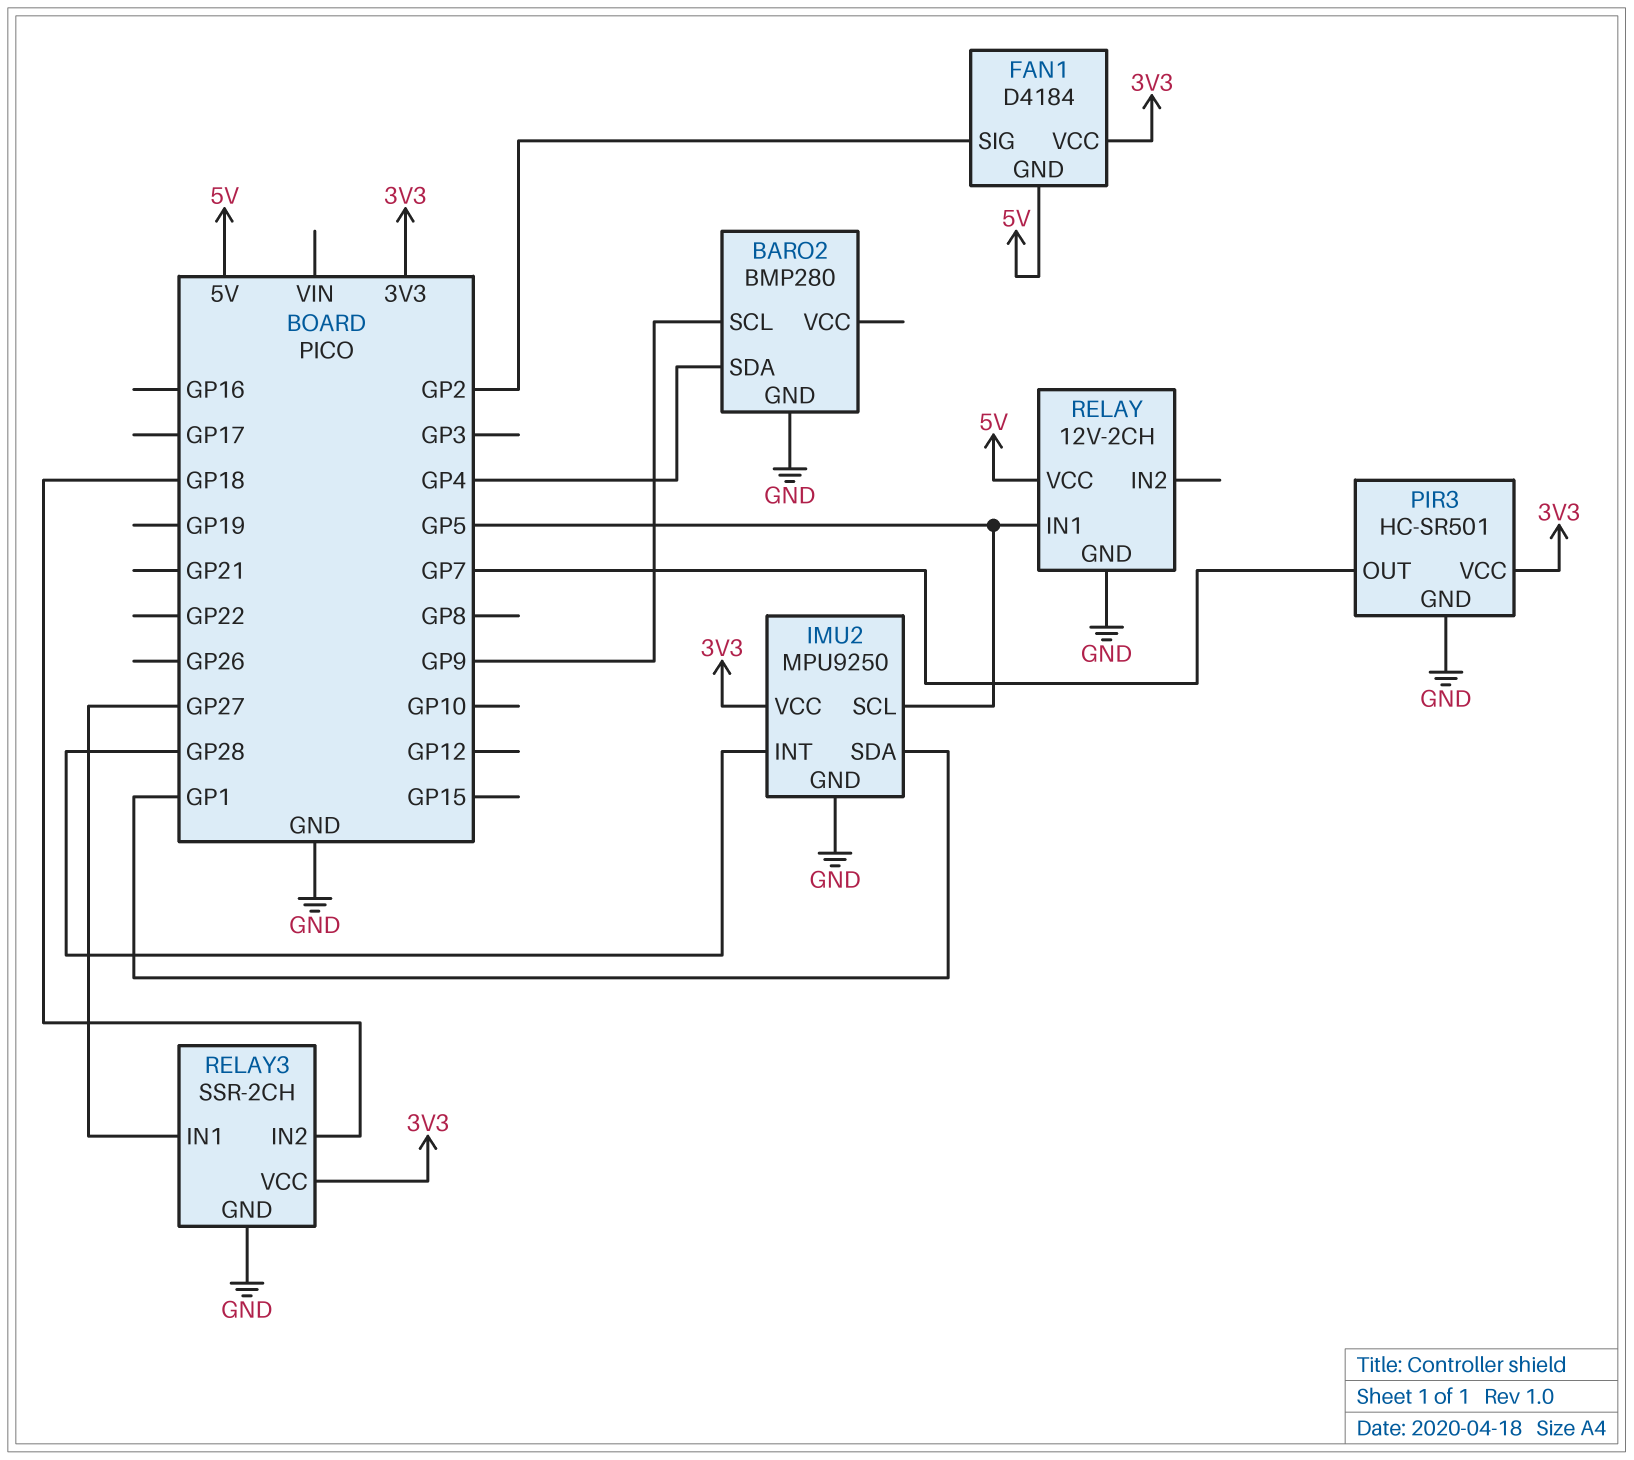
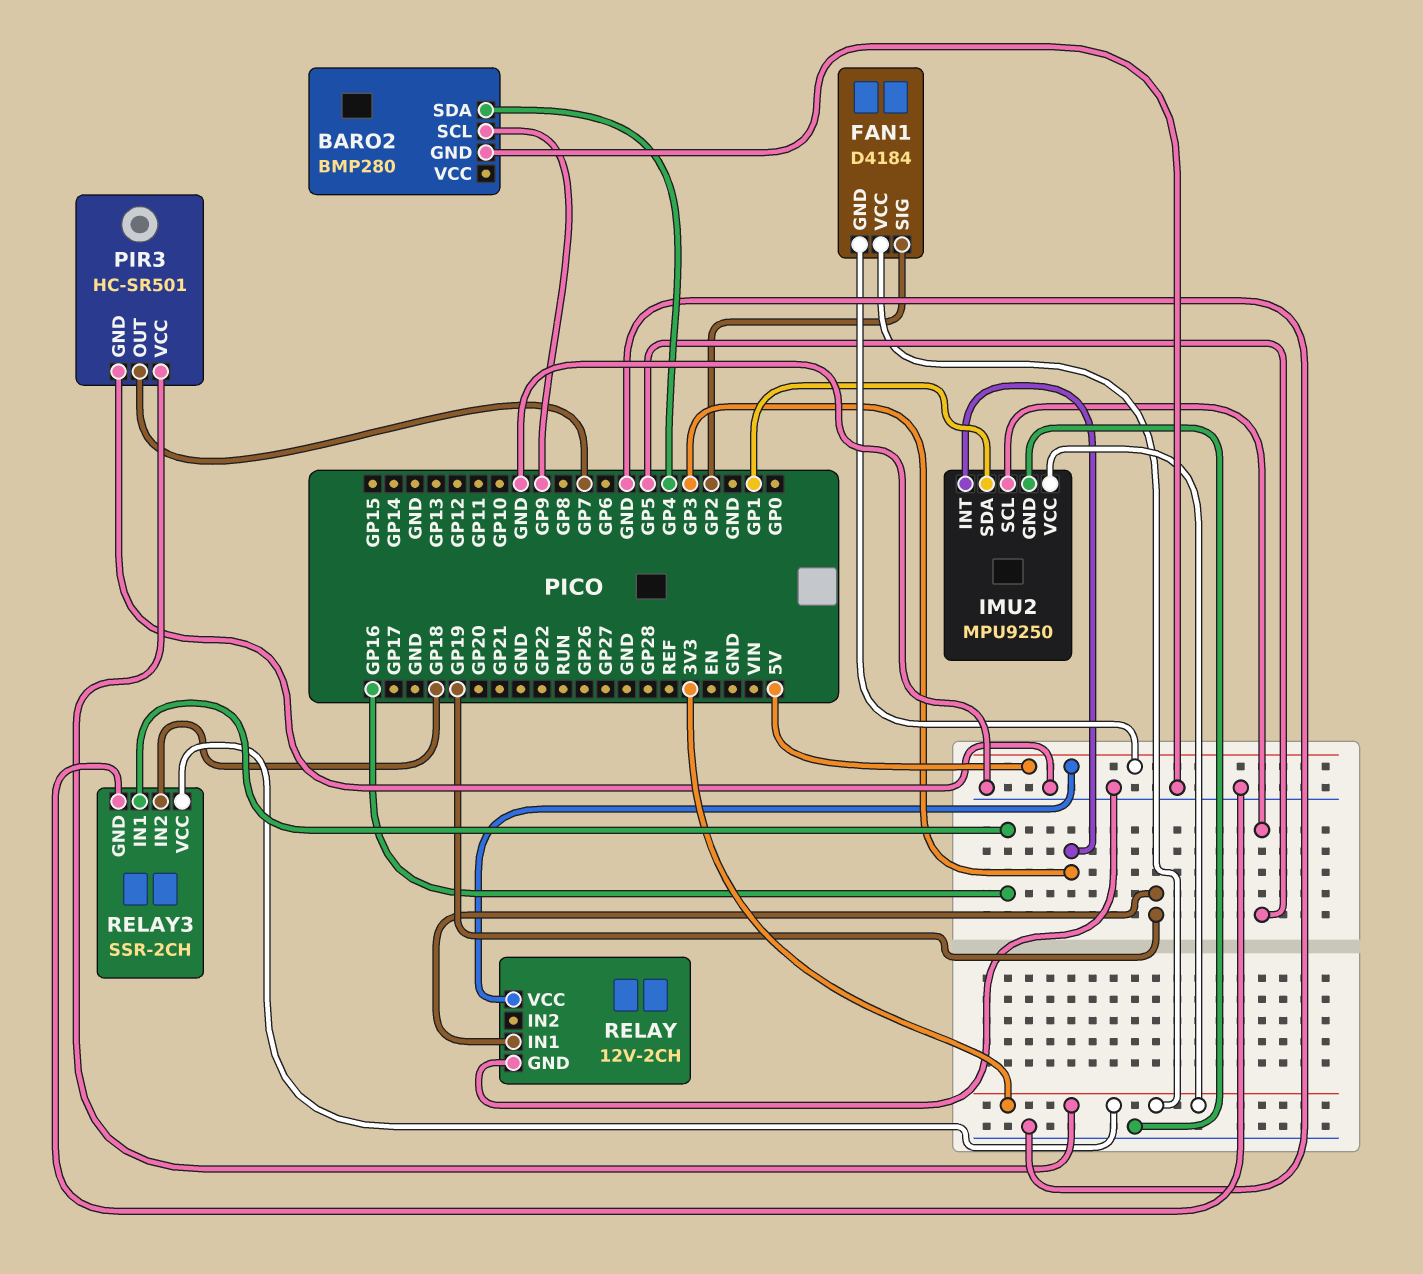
IMU2 pin INT: GP28 -> GP3
RELAY pin IN1: GP5 -> GP19
RELAY3 pin IN1: GP27 -> GP16

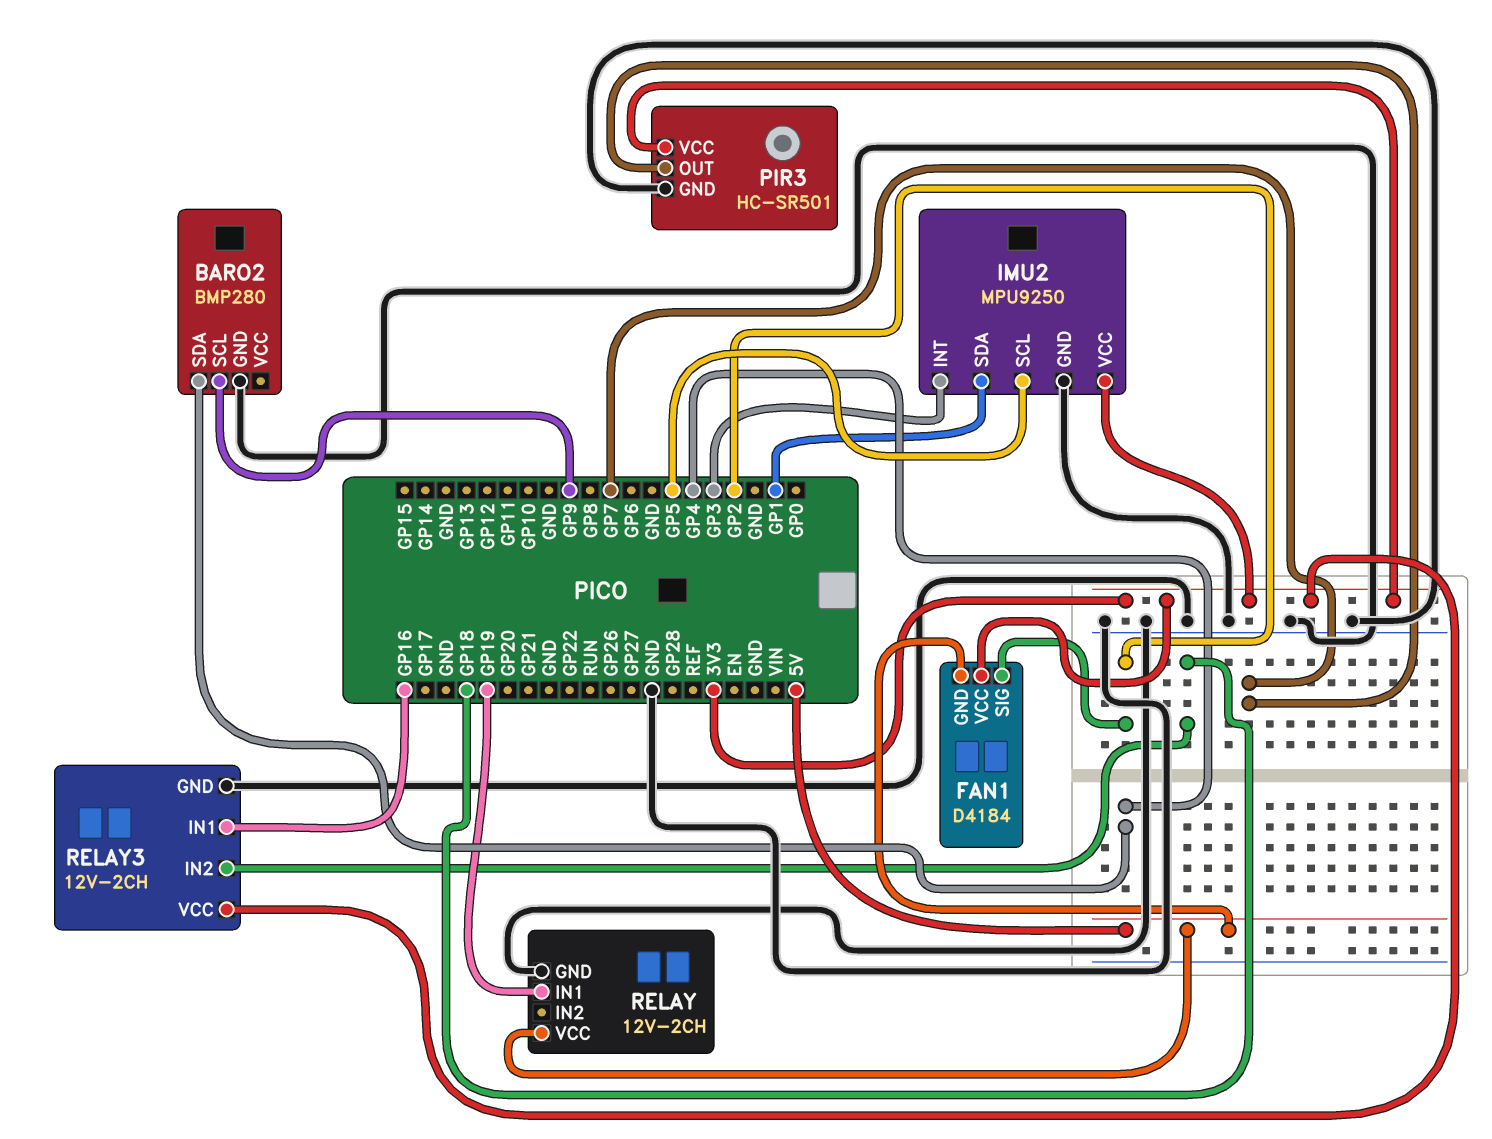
RELAY3: SSR-2CH -> 12V-2CH

